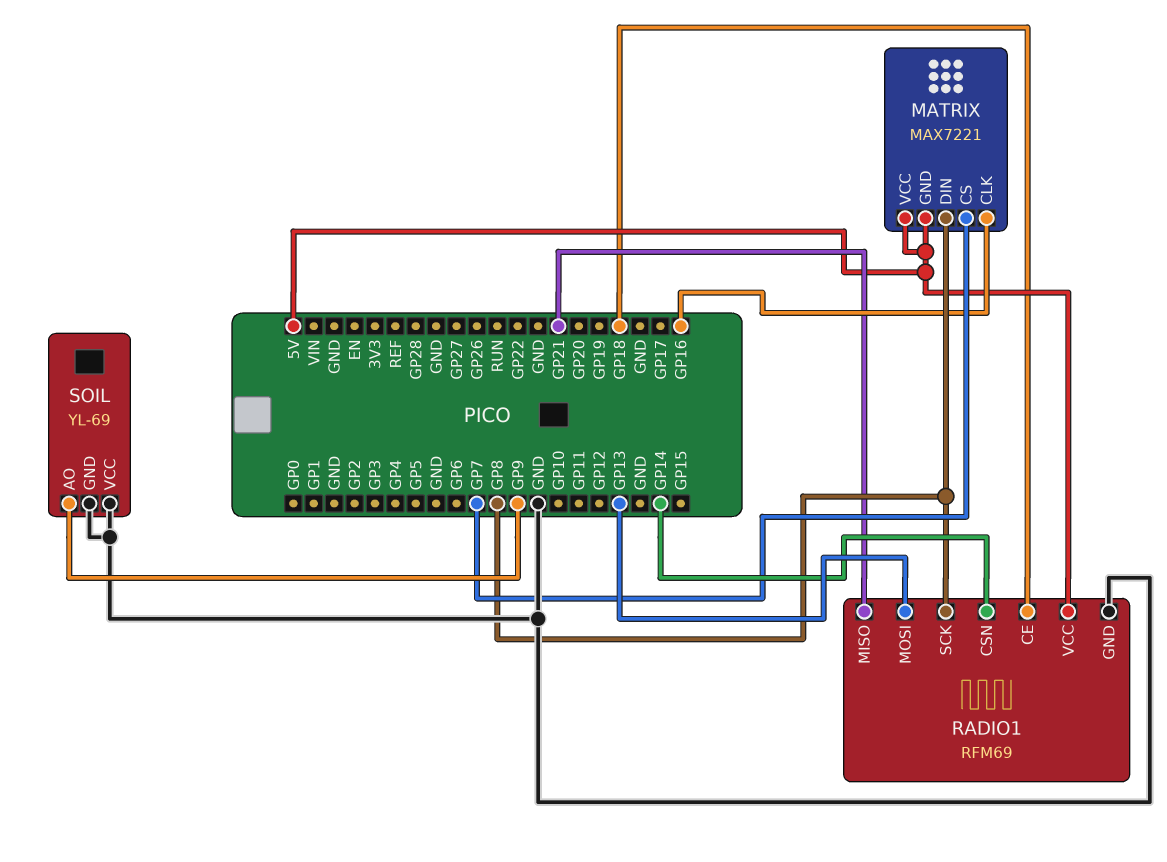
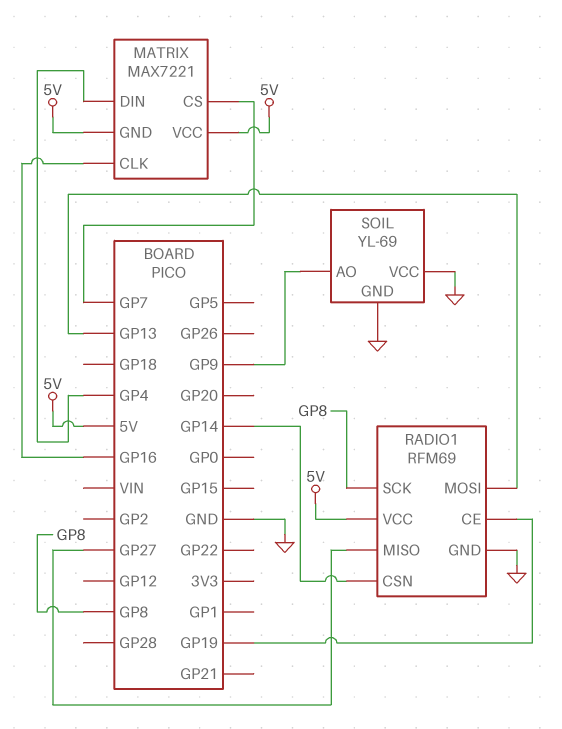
MATRIX pin DIN: GP8 -> GP4
RADIO1 pin CE: GP18 -> GP19
RADIO1 pin MISO: GP21 -> GP27

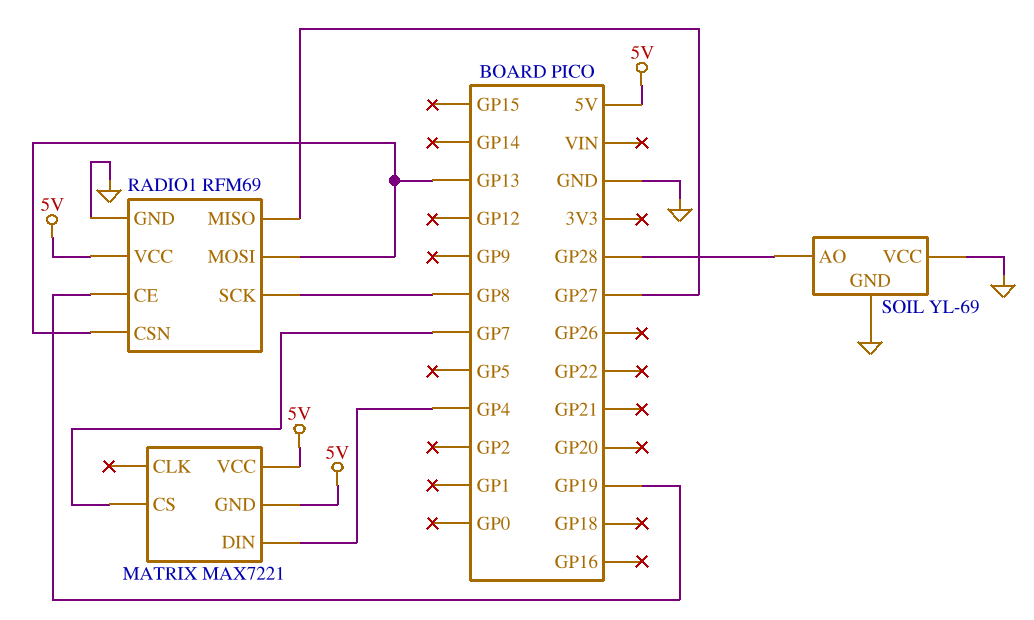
MATRIX pin CLK: GP16 -> none
RADIO1 pin CSN: GP14 -> GP13
SOIL pin AO: GP9 -> GP28

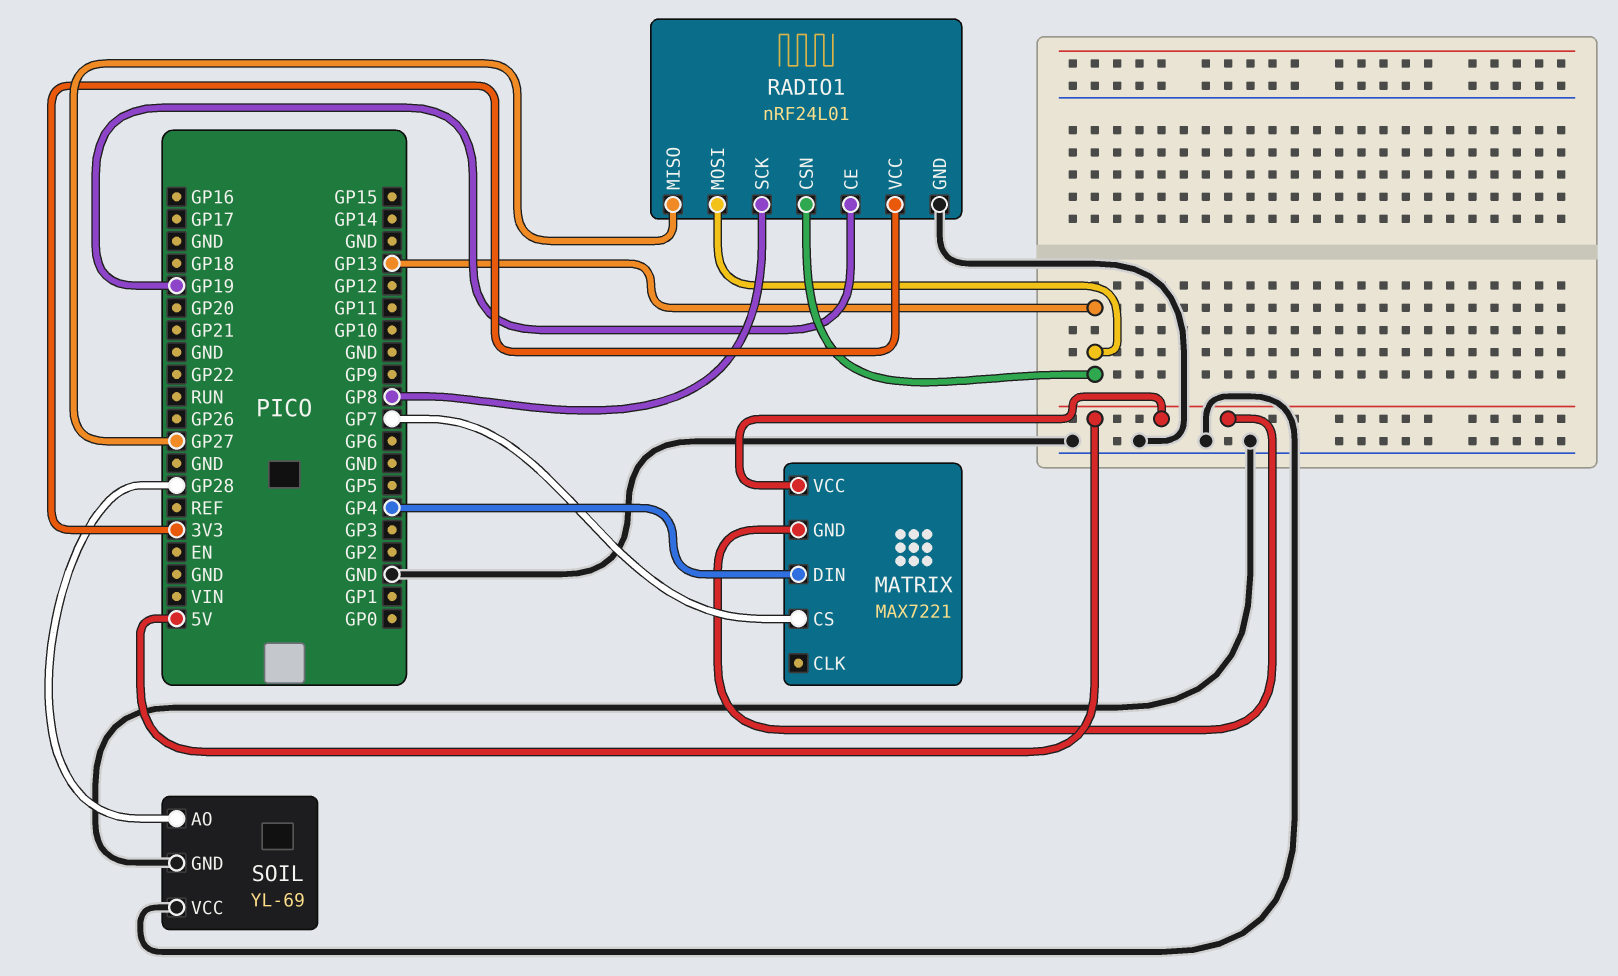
RADIO1: RFM69 -> nRF24L01
RADIO1 pin VCC: 5V -> 3V3

